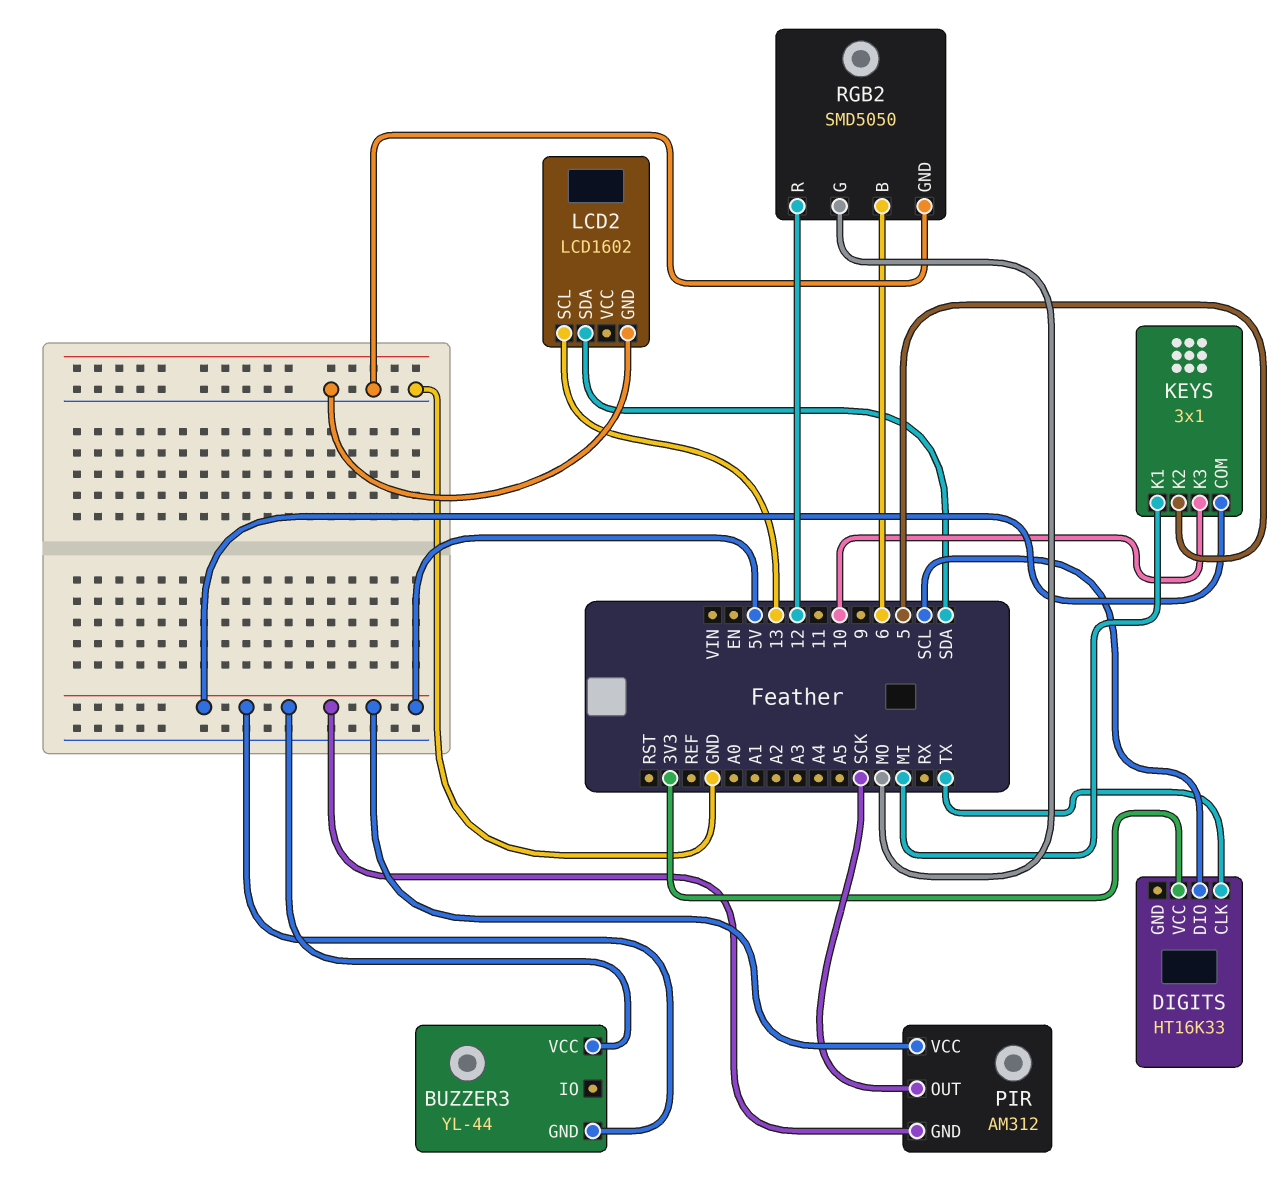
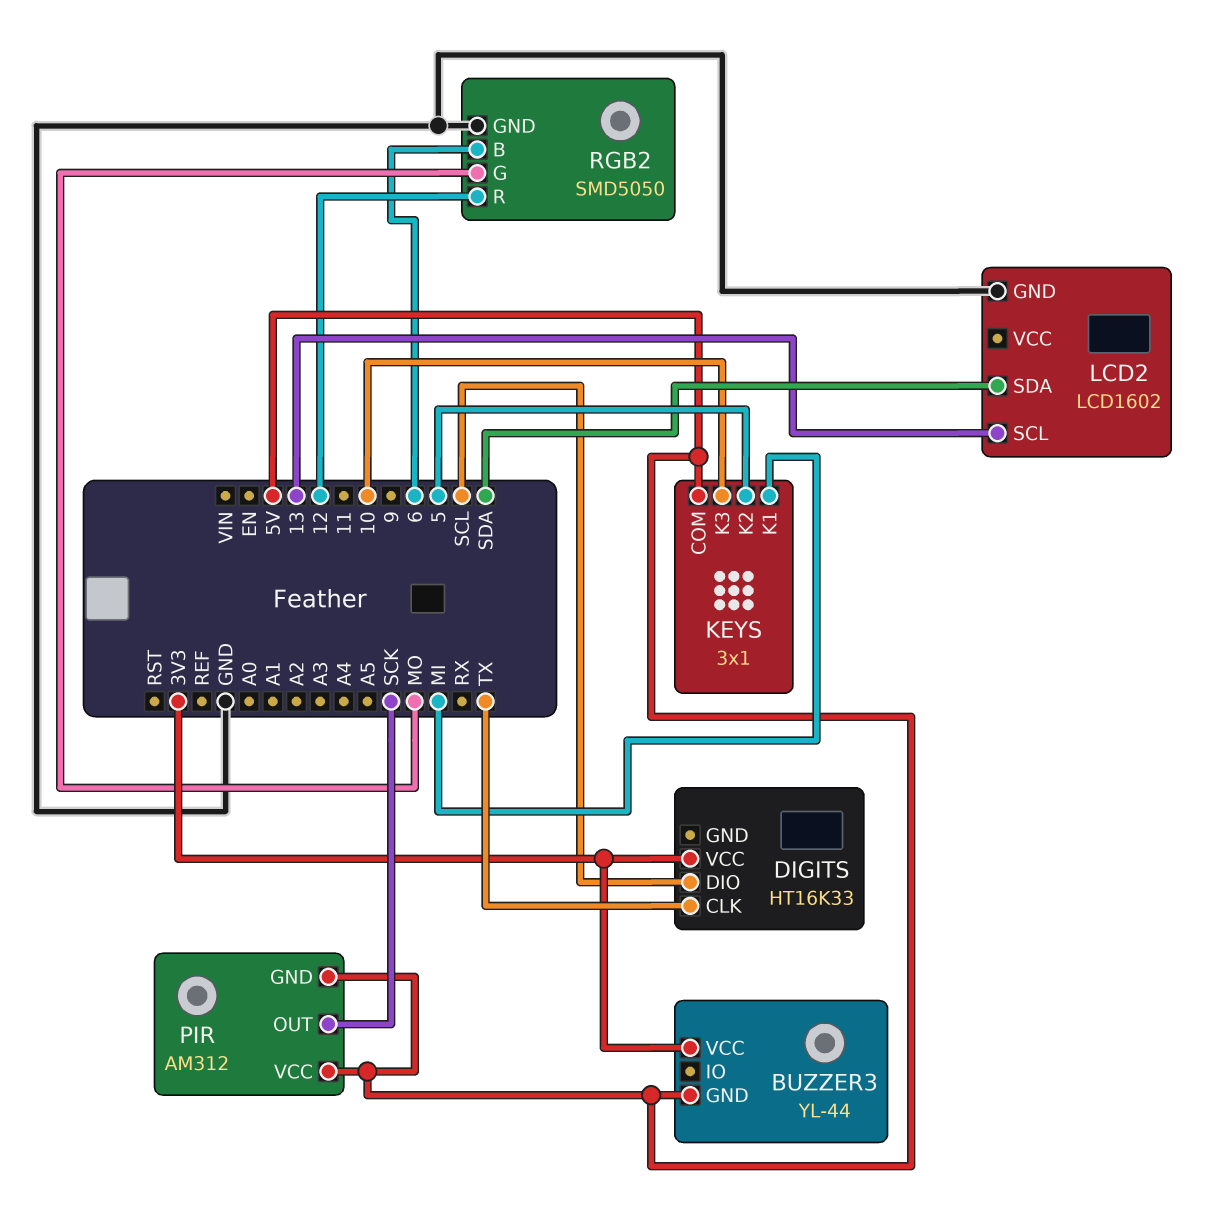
BUZZER3 pin VCC: 5V -> 3V3

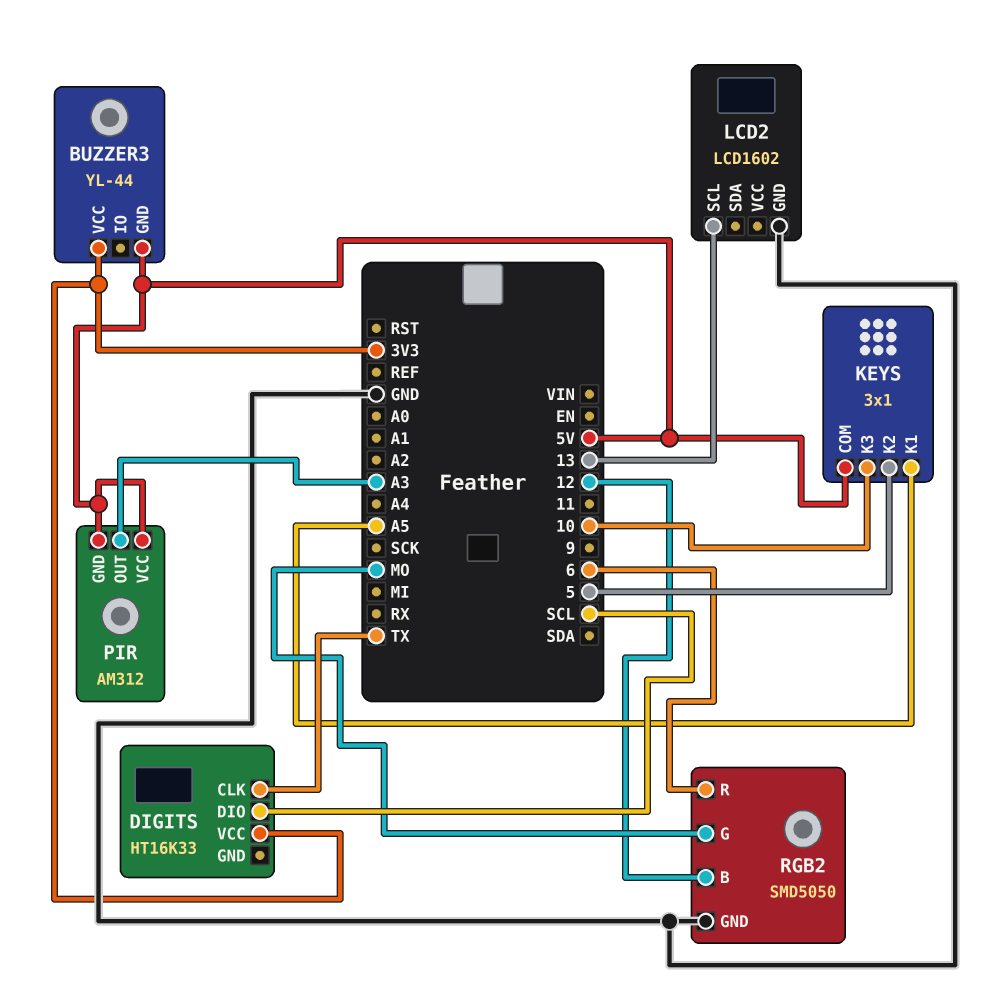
KEYS pin K1: MI -> A5
LCD2 pin SDA: SDA -> none
PIR pin OUT: SCK -> A3
RGB2 pin B: 6 -> 12
RGB2 pin R: 12 -> 6

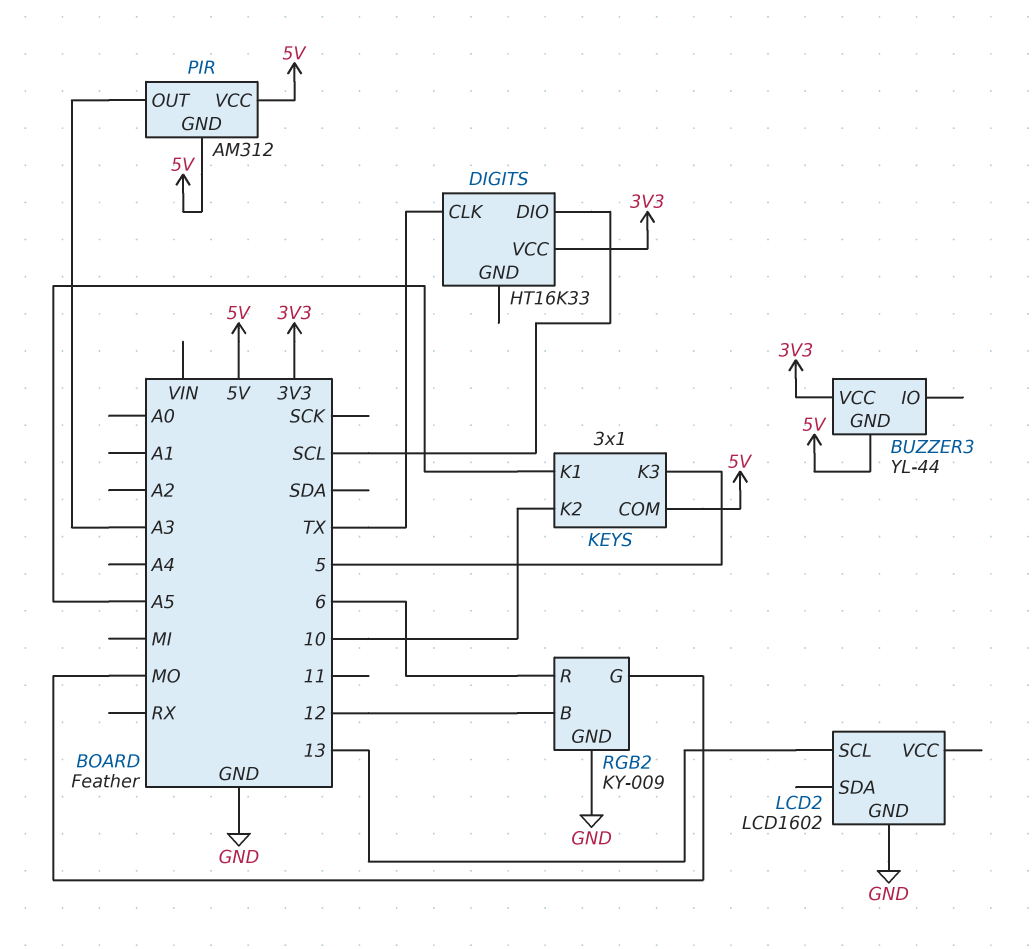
KEYS pin K2: 5 -> 10
KEYS pin K3: 10 -> 5
RGB2: SMD5050 -> KY-009

